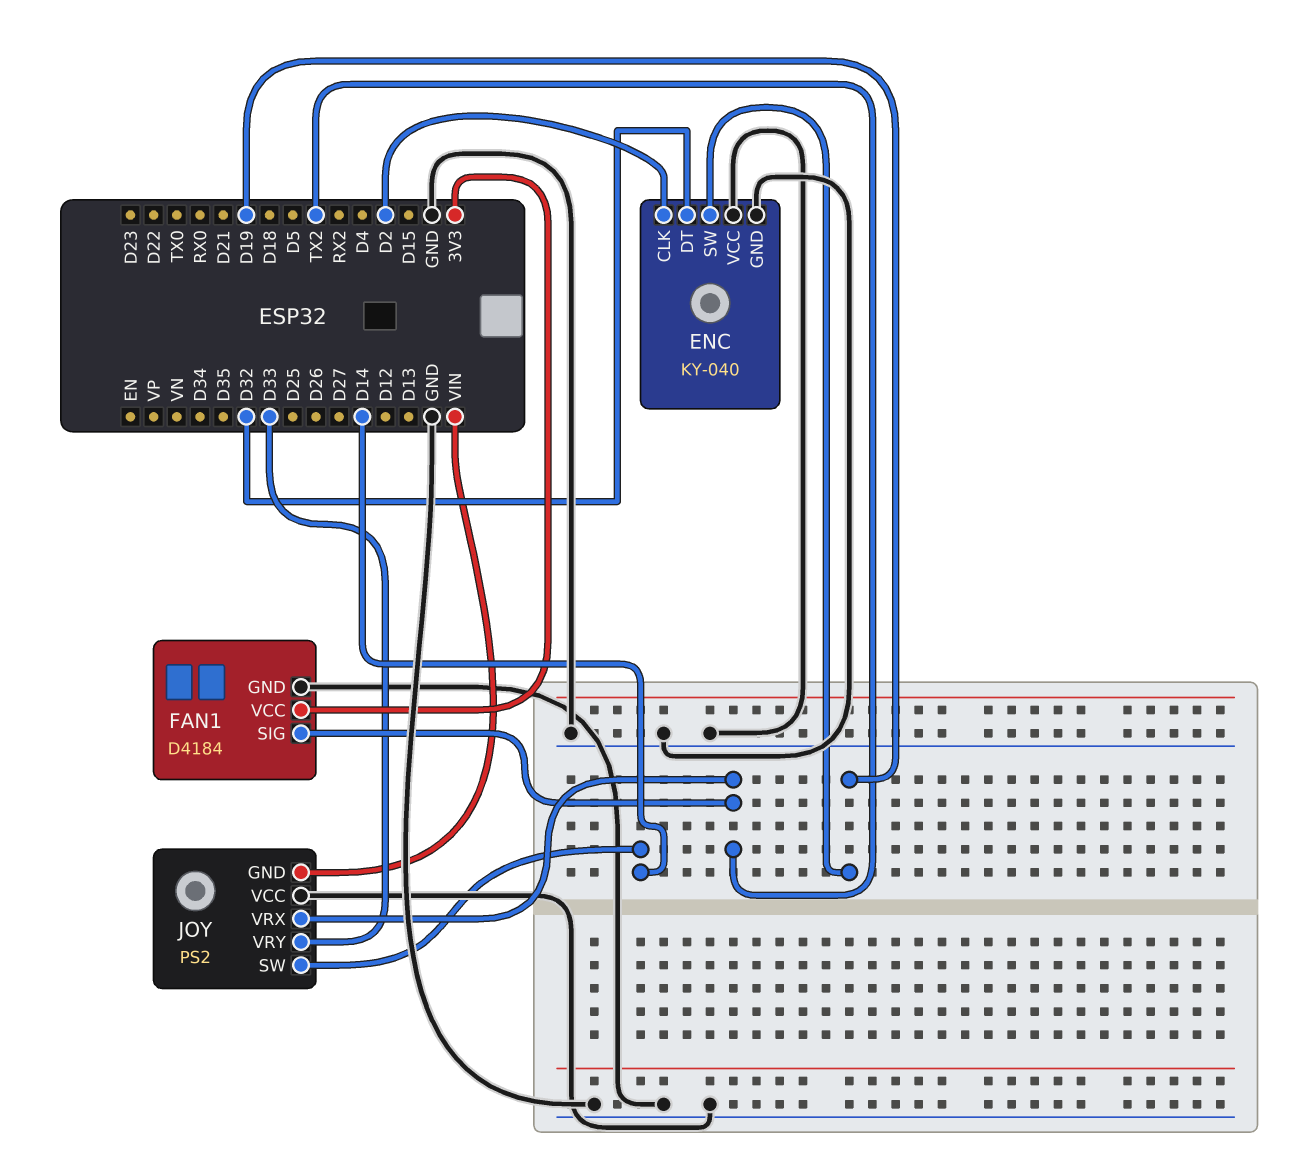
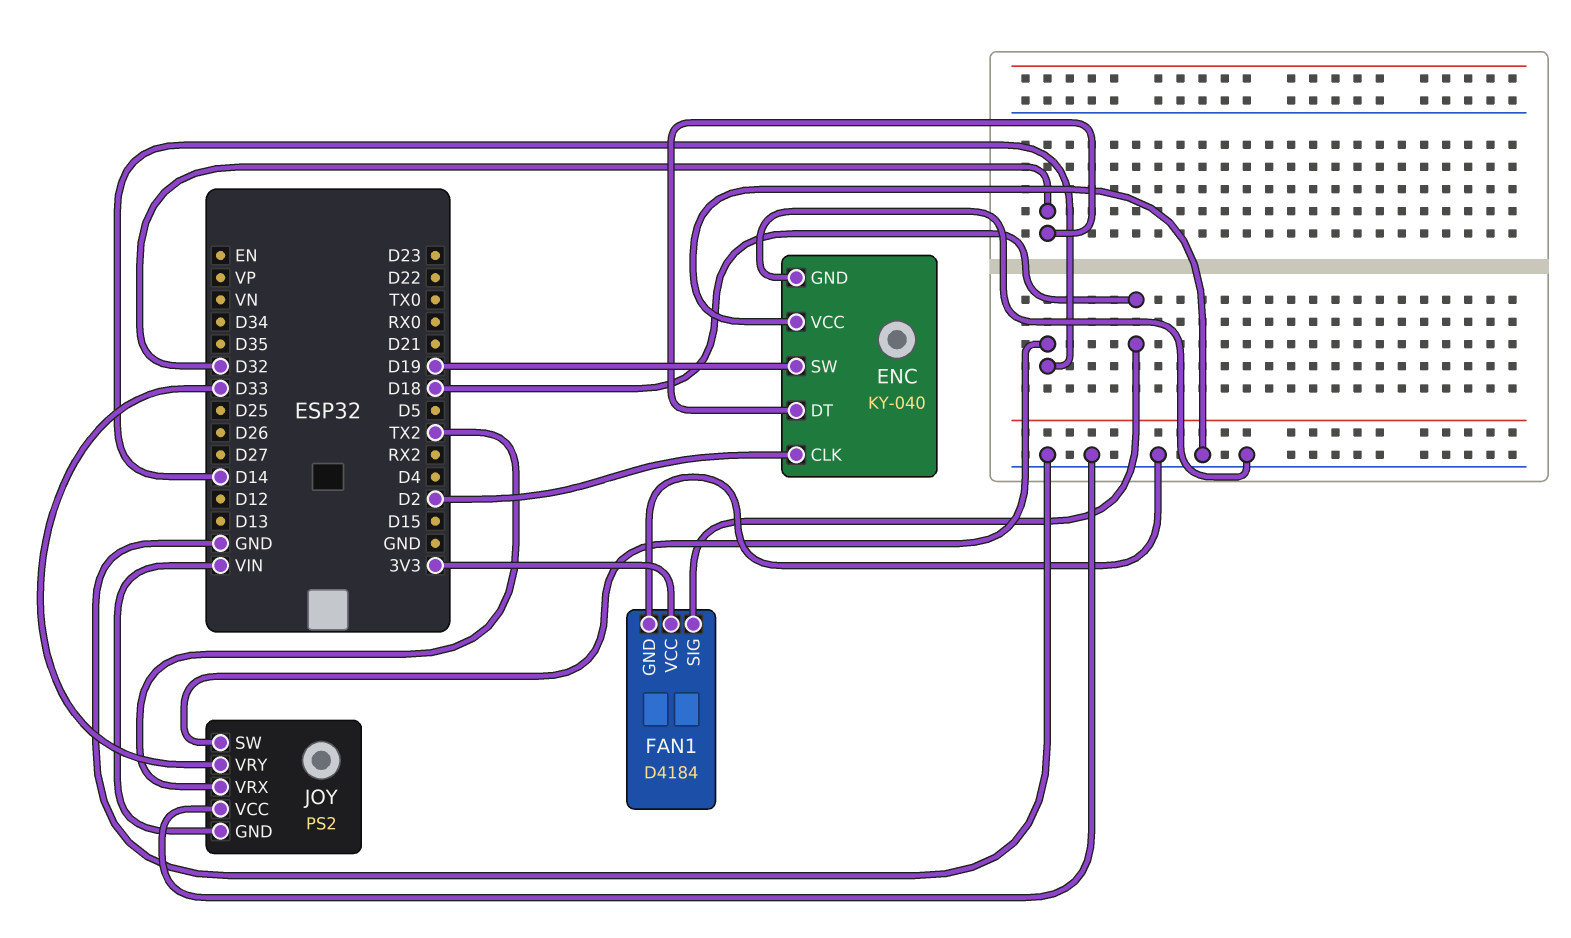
FAN1 pin SIG: TX2 -> D18

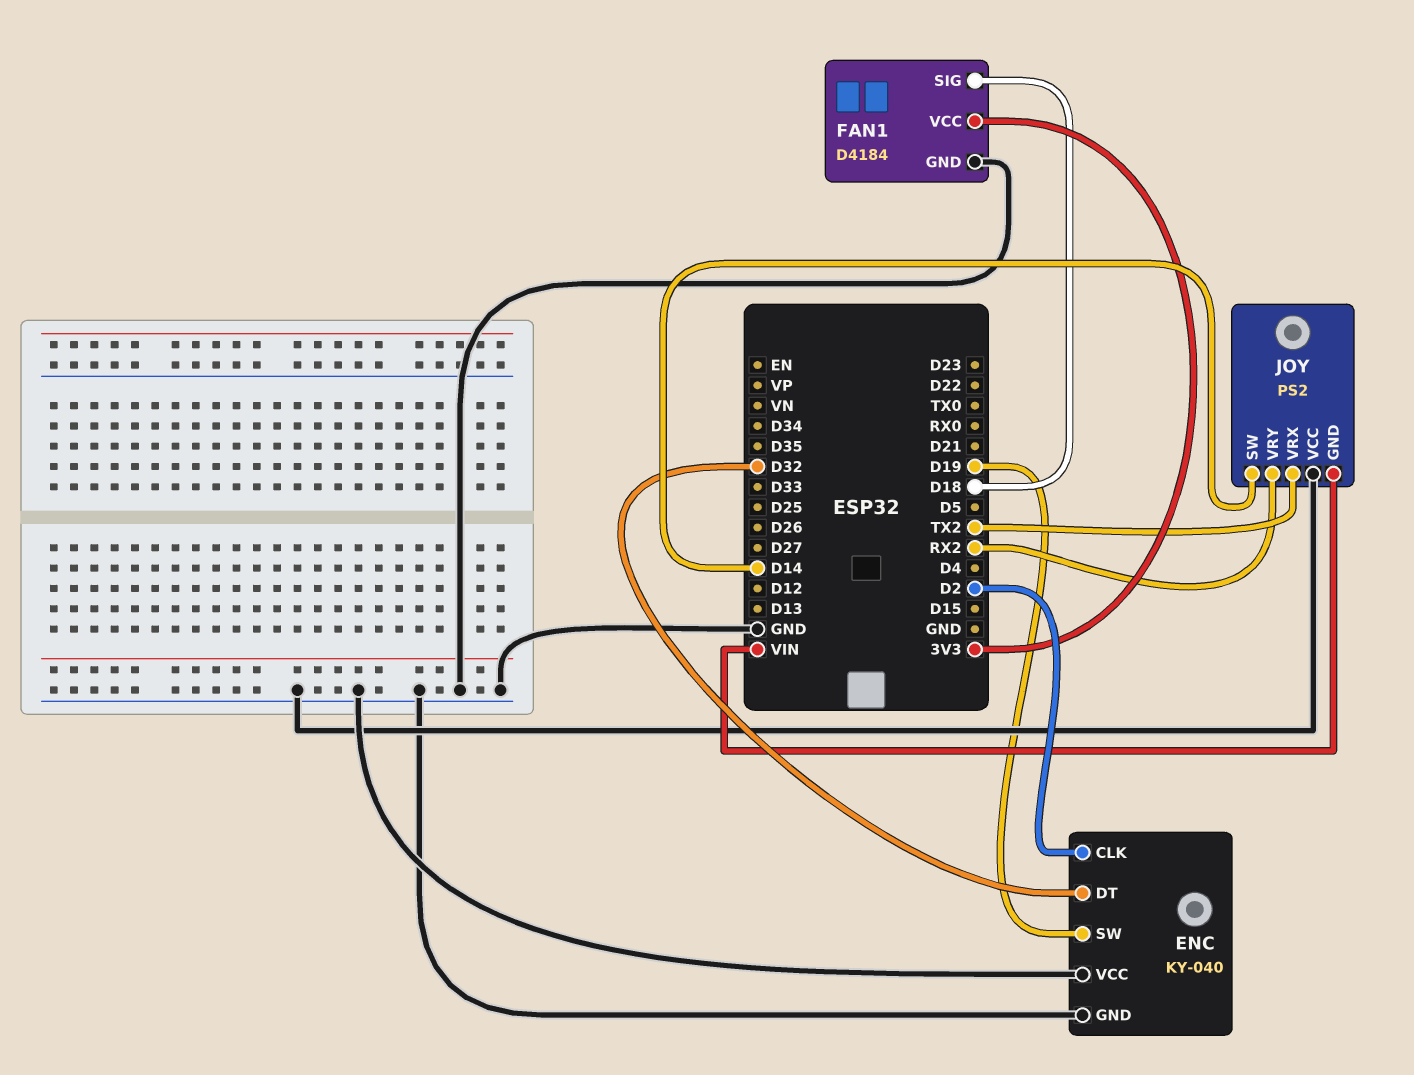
JOY pin VRY: D33 -> RX2

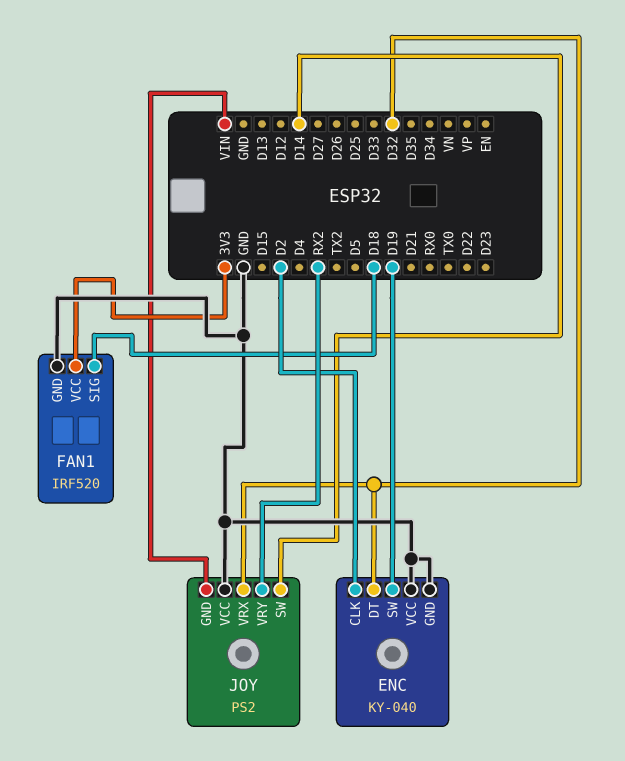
FAN1: D4184 -> IRF520
JOY pin VRX: TX2 -> D32

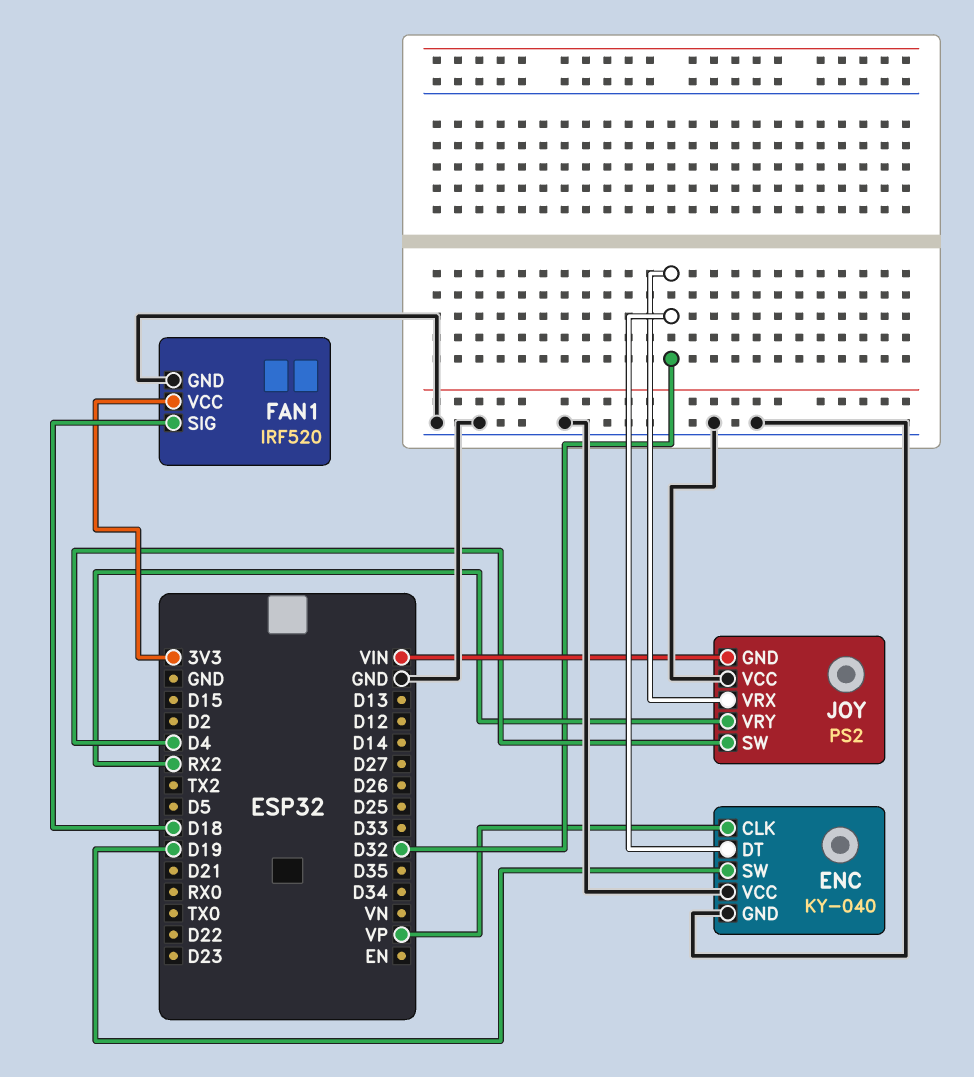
ENC pin CLK: D2 -> VP
JOY pin SW: D14 -> D4

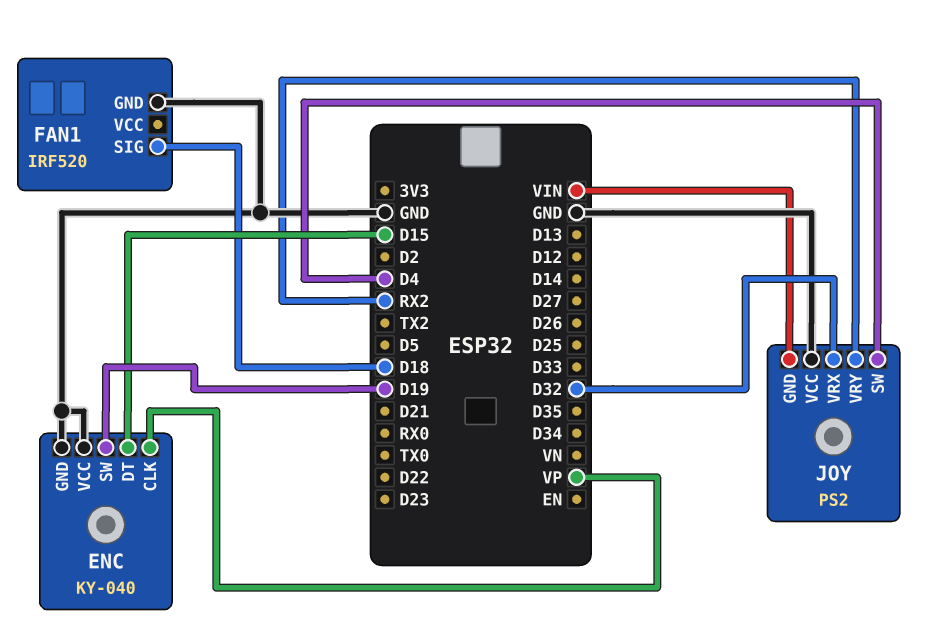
ENC pin DT: D32 -> D15
FAN1 pin VCC: 3V3 -> none

